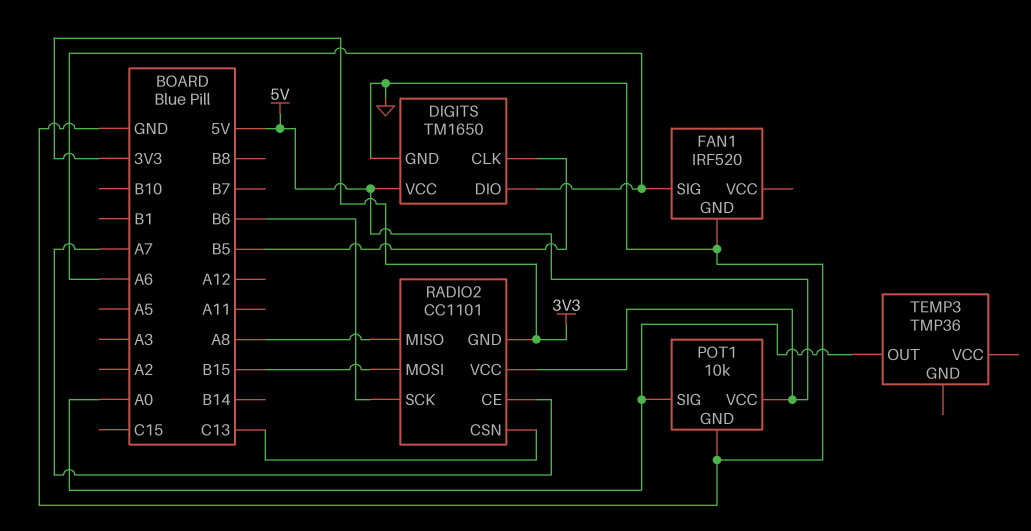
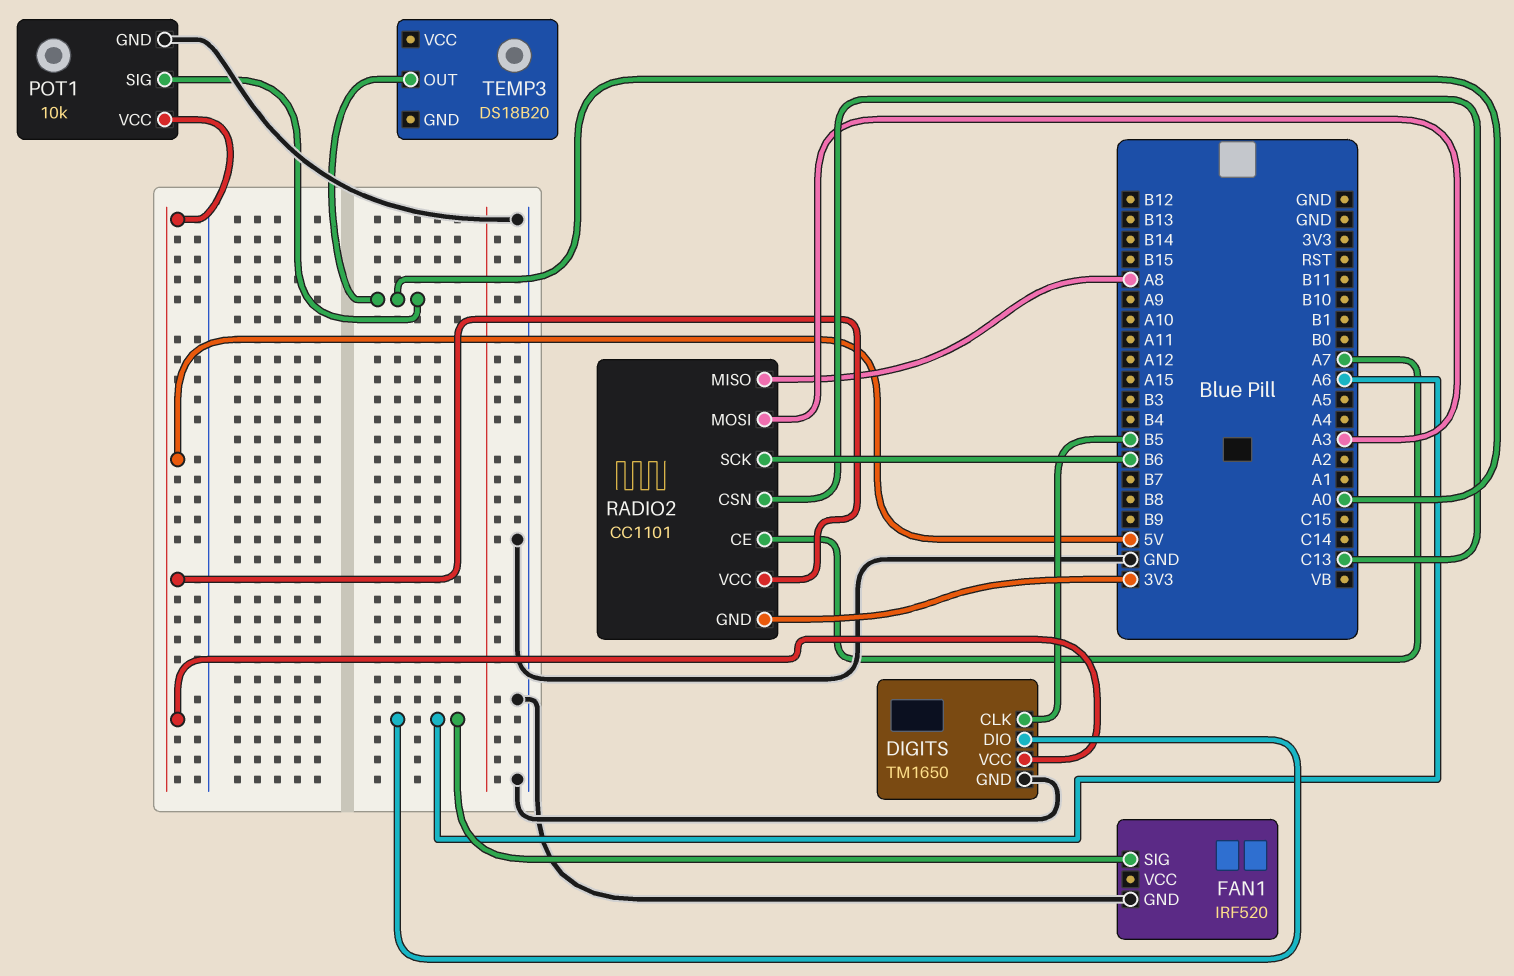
RADIO2 pin MOSI: B15 -> A3
TEMP3: TMP36 -> DS18B20

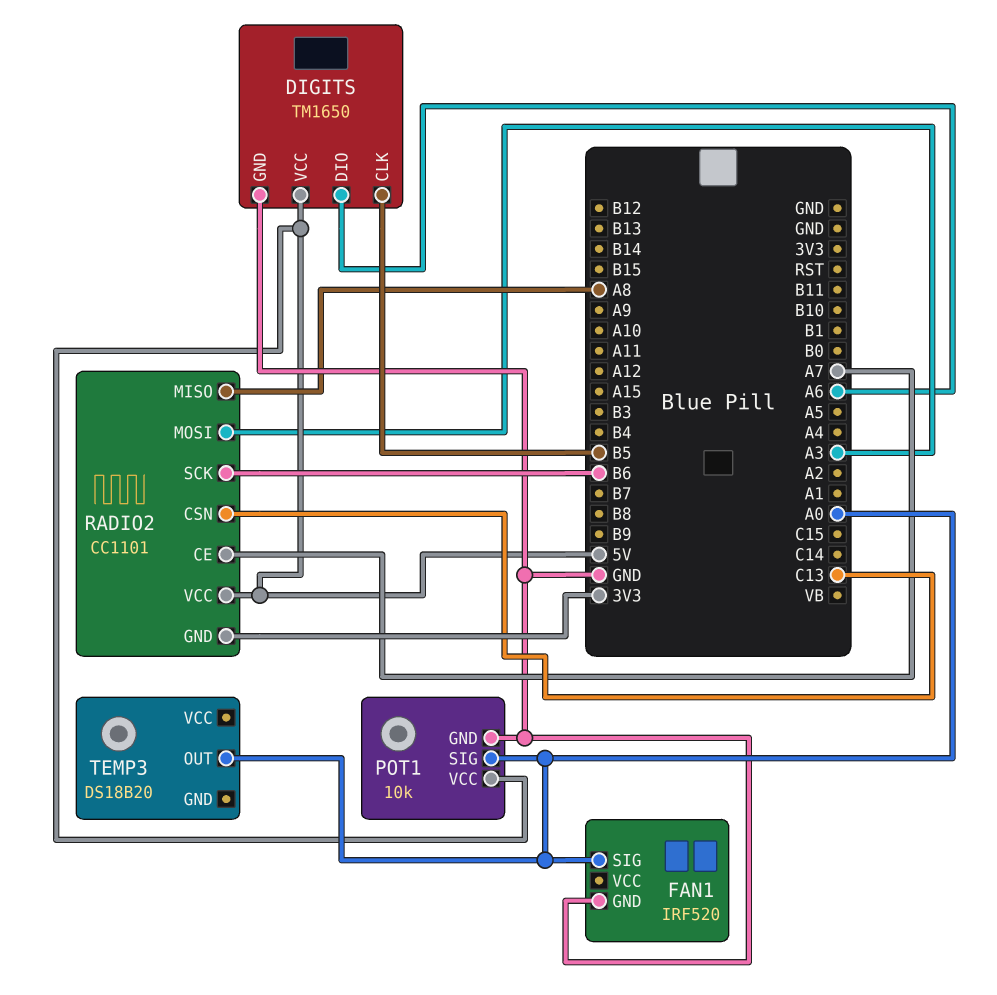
FAN1 pin SIG: A6 -> A0

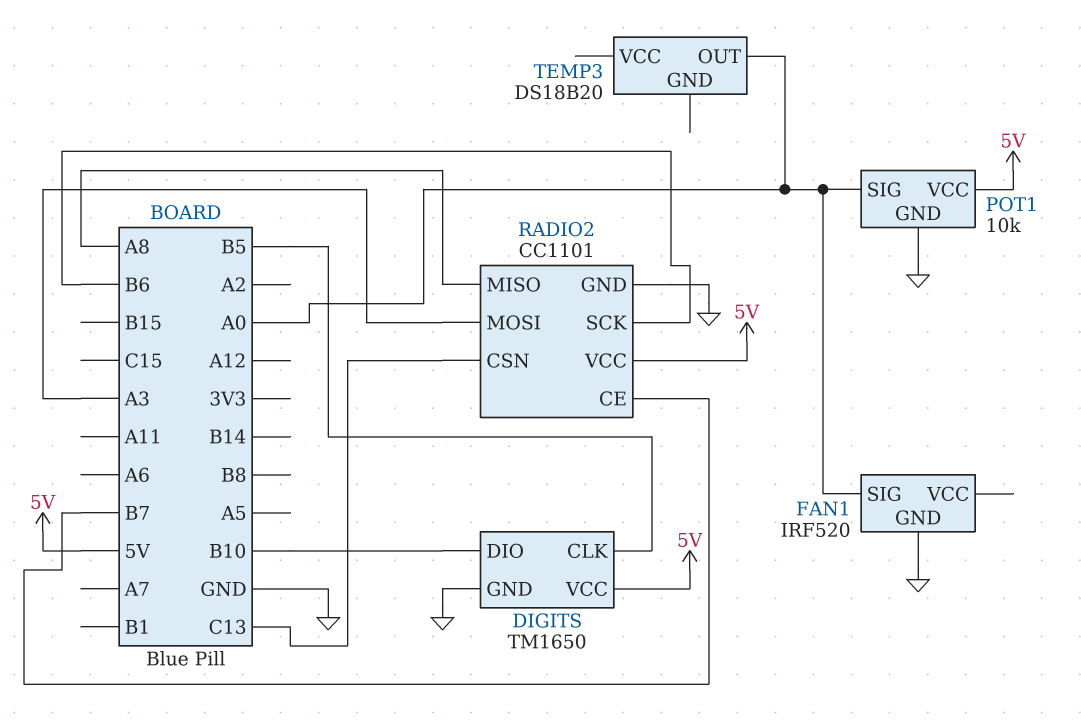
DIGITS pin DIO: A6 -> B10
RADIO2 pin CE: A7 -> B7
RADIO2 pin GND: 3V3 -> GND

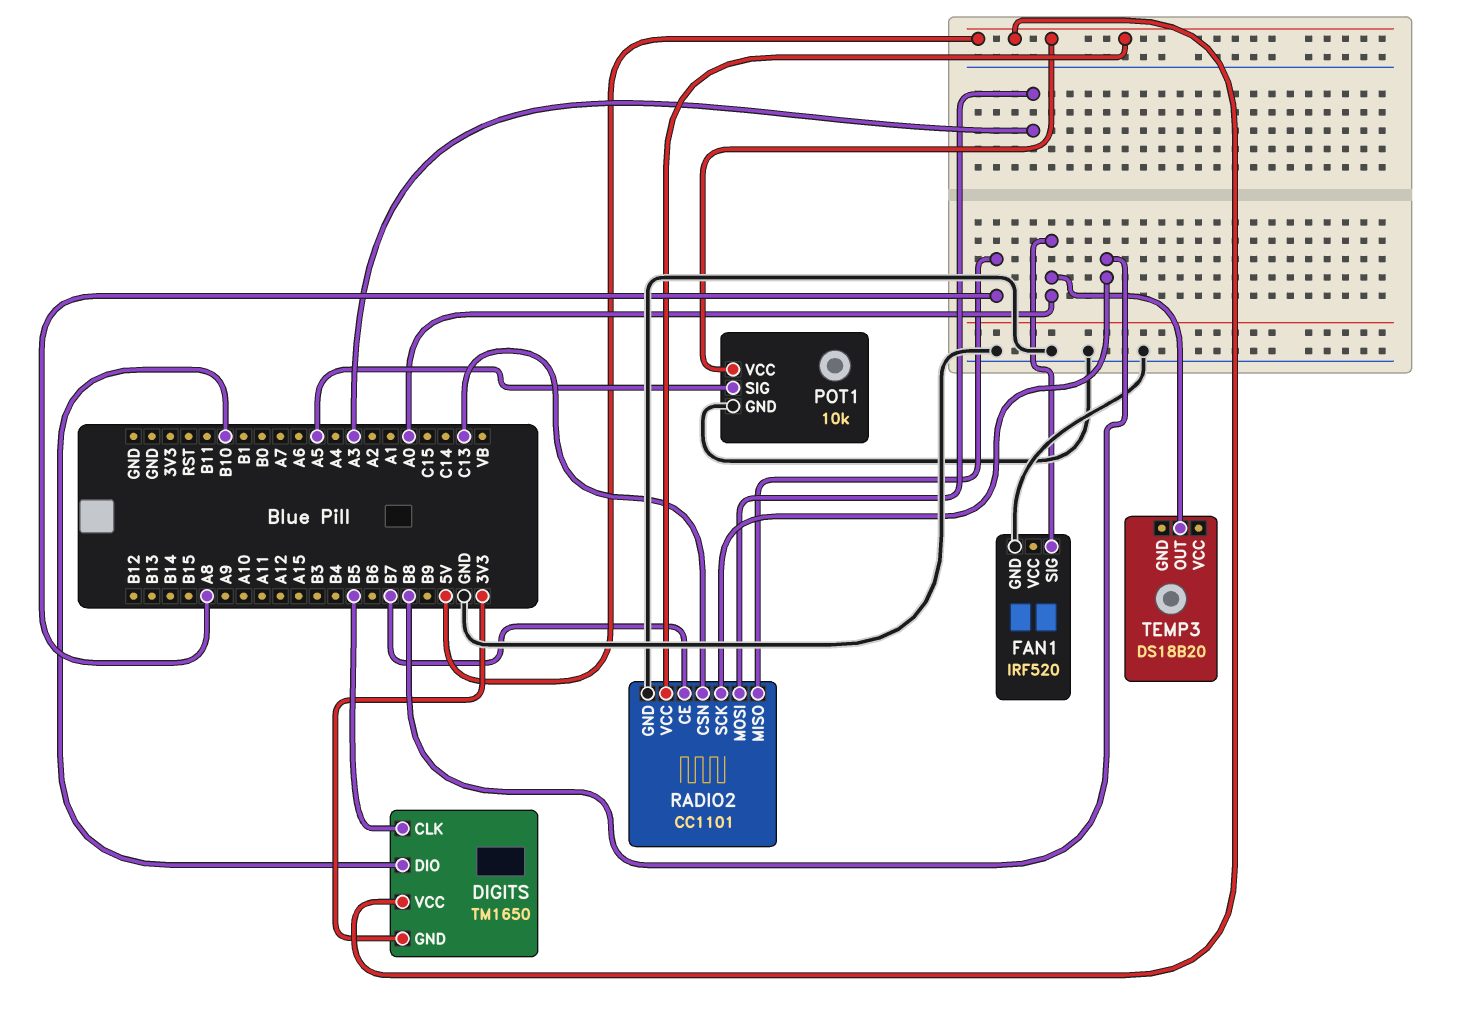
DIGITS pin GND: GND -> 3V3
POT1 pin SIG: A0 -> A5
RADIO2 pin SCK: B6 -> B8

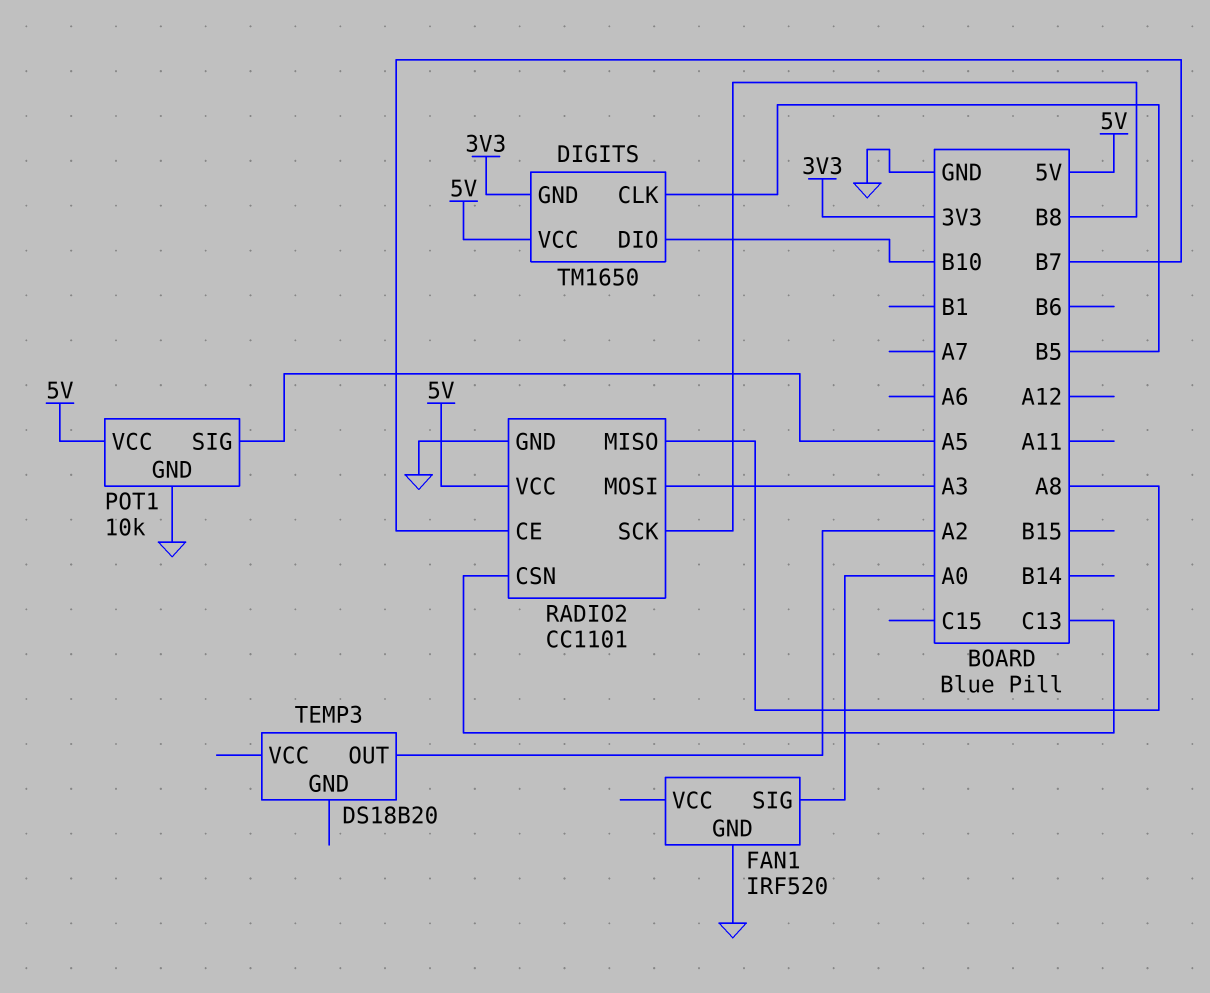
TEMP3 pin OUT: A0 -> A2

